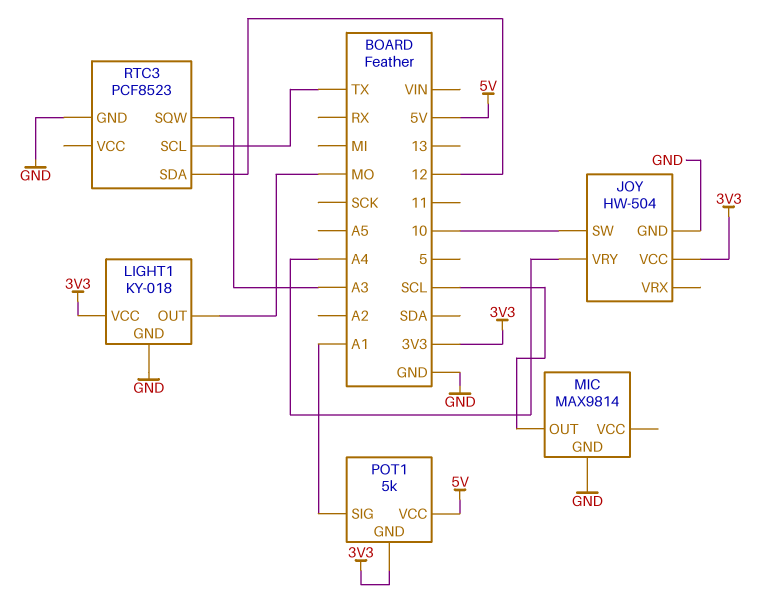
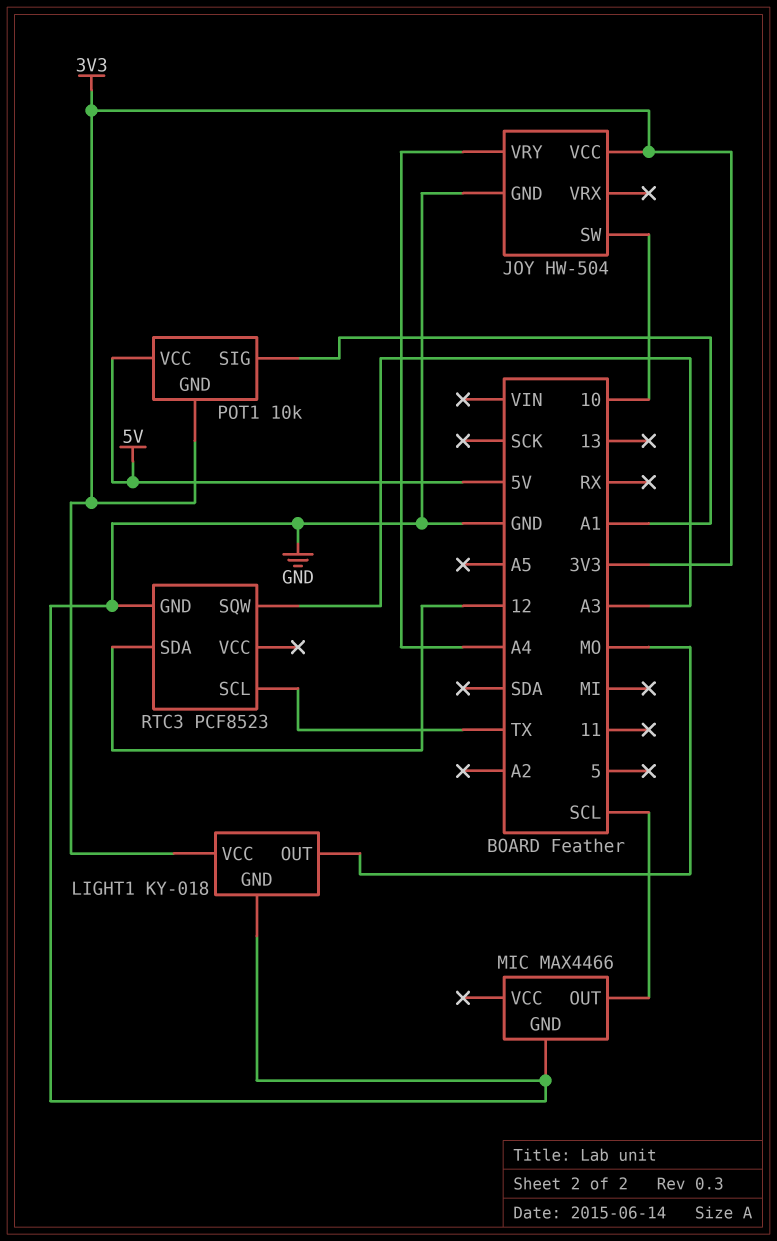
MIC: MAX9814 -> MAX4466
POT1: 5k -> 10k

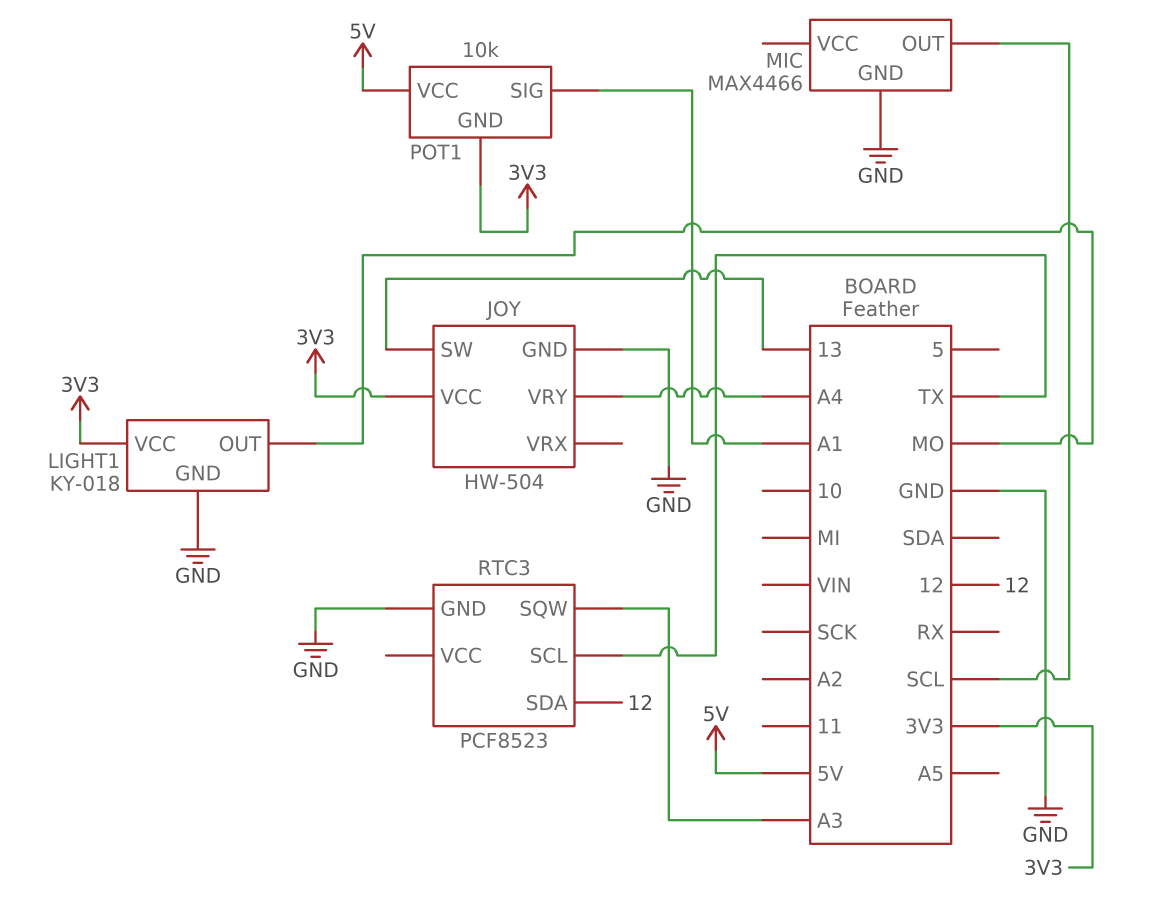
JOY pin SW: 10 -> 13

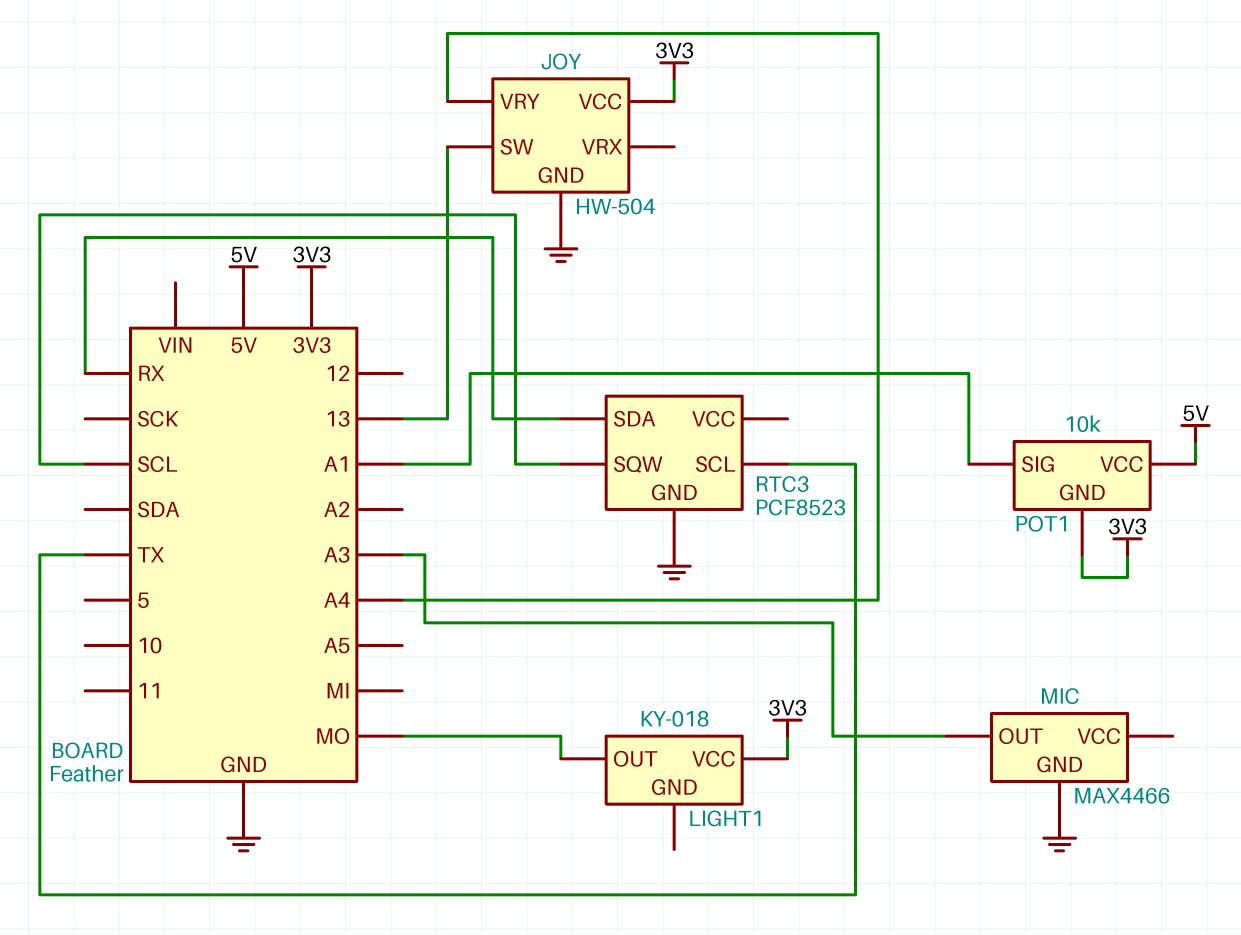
LIGHT1 pin GND: GND -> none
MIC pin OUT: SCL -> A3
RTC3 pin SDA: 12 -> RX
RTC3 pin SQW: A3 -> SCL

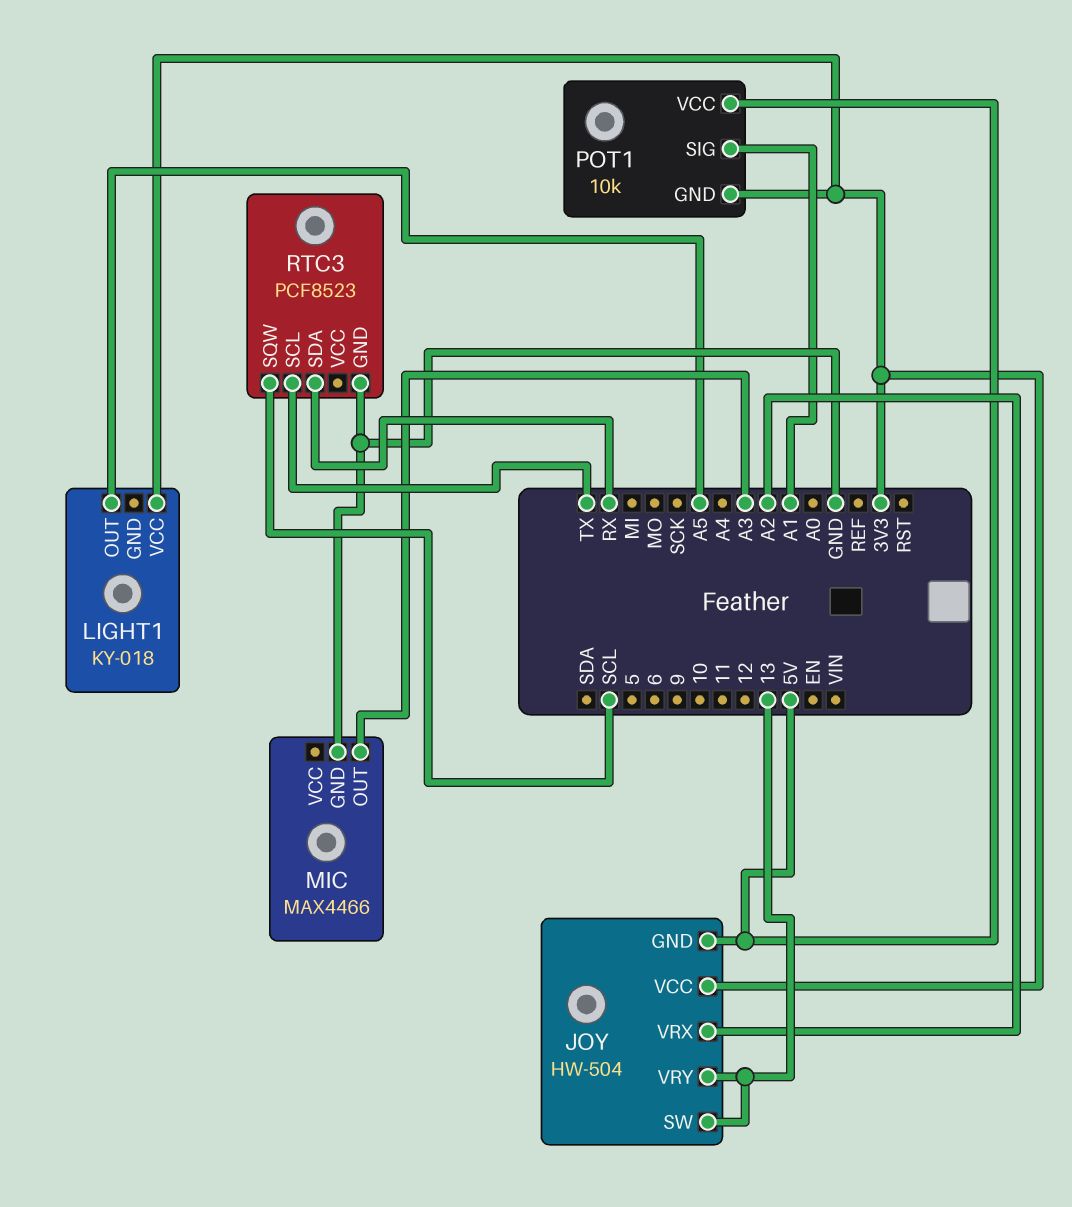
JOY pin GND: GND -> 5V
JOY pin VRX: none -> A2
JOY pin VRY: A4 -> 13
LIGHT1 pin OUT: MO -> A5

